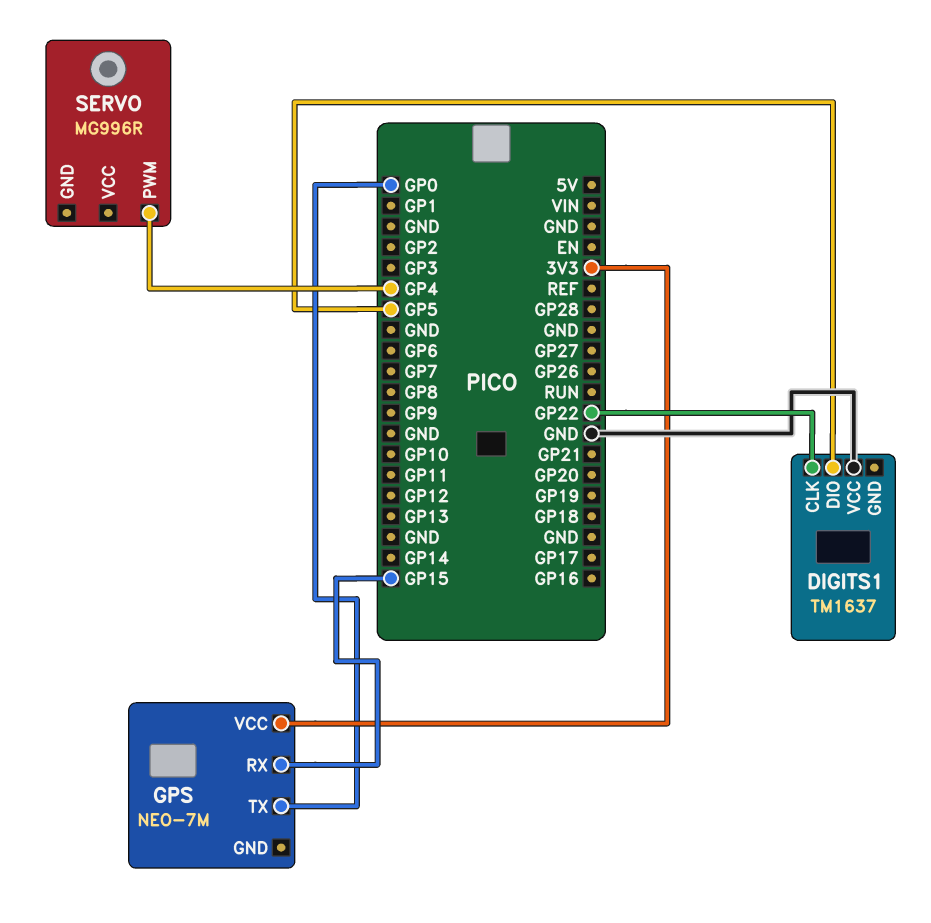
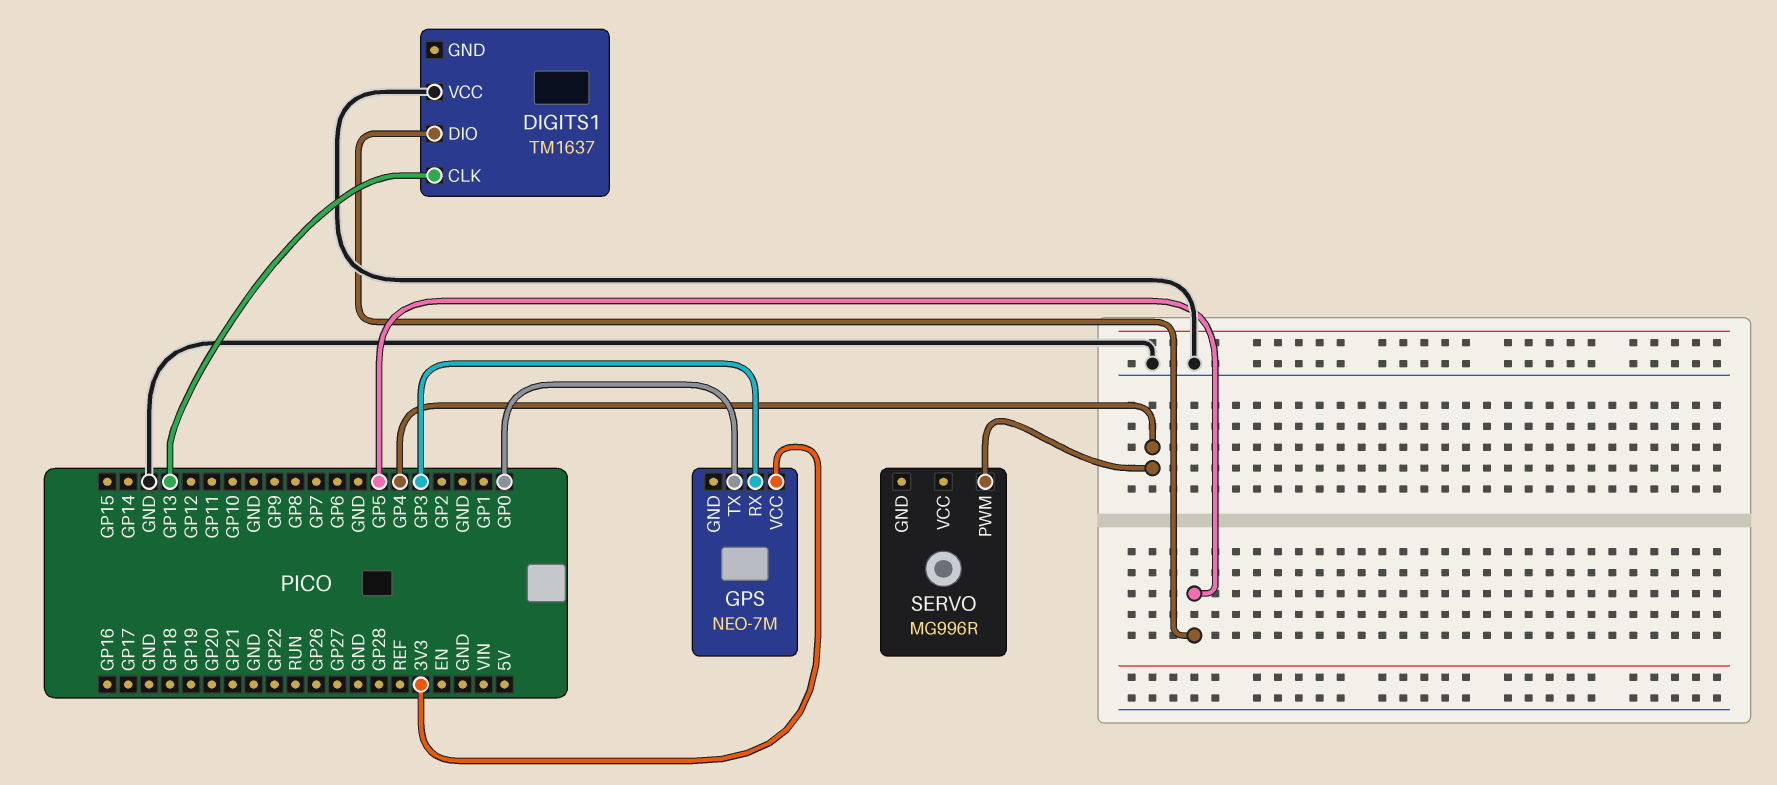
DIGITS1 pin CLK: GP22 -> GP13
GPS pin RX: GP15 -> GP3

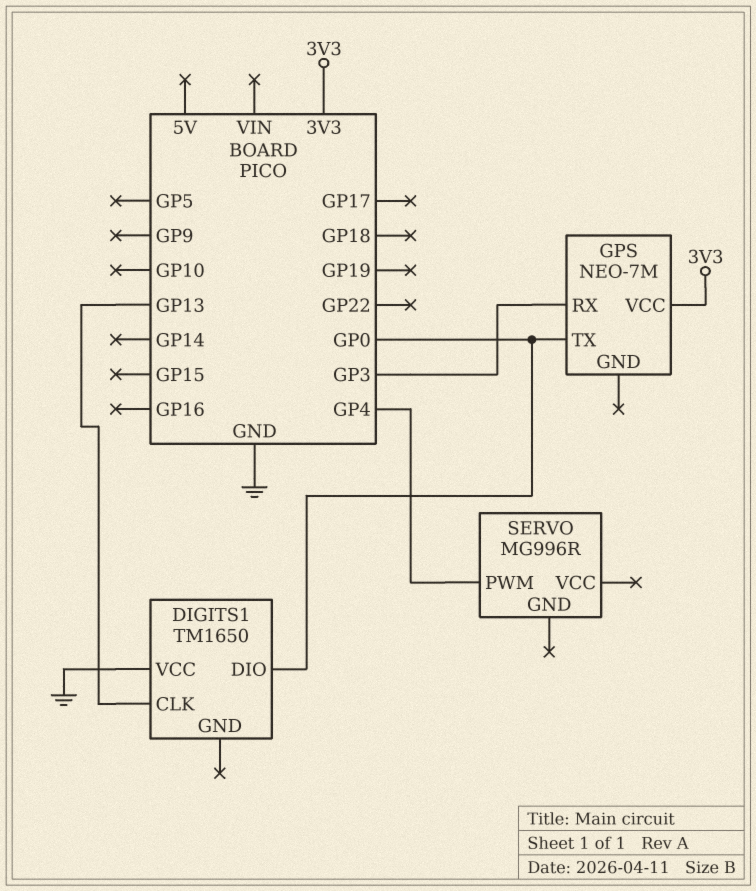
DIGITS1: TM1637 -> TM1650
DIGITS1 pin DIO: GP5 -> GP0

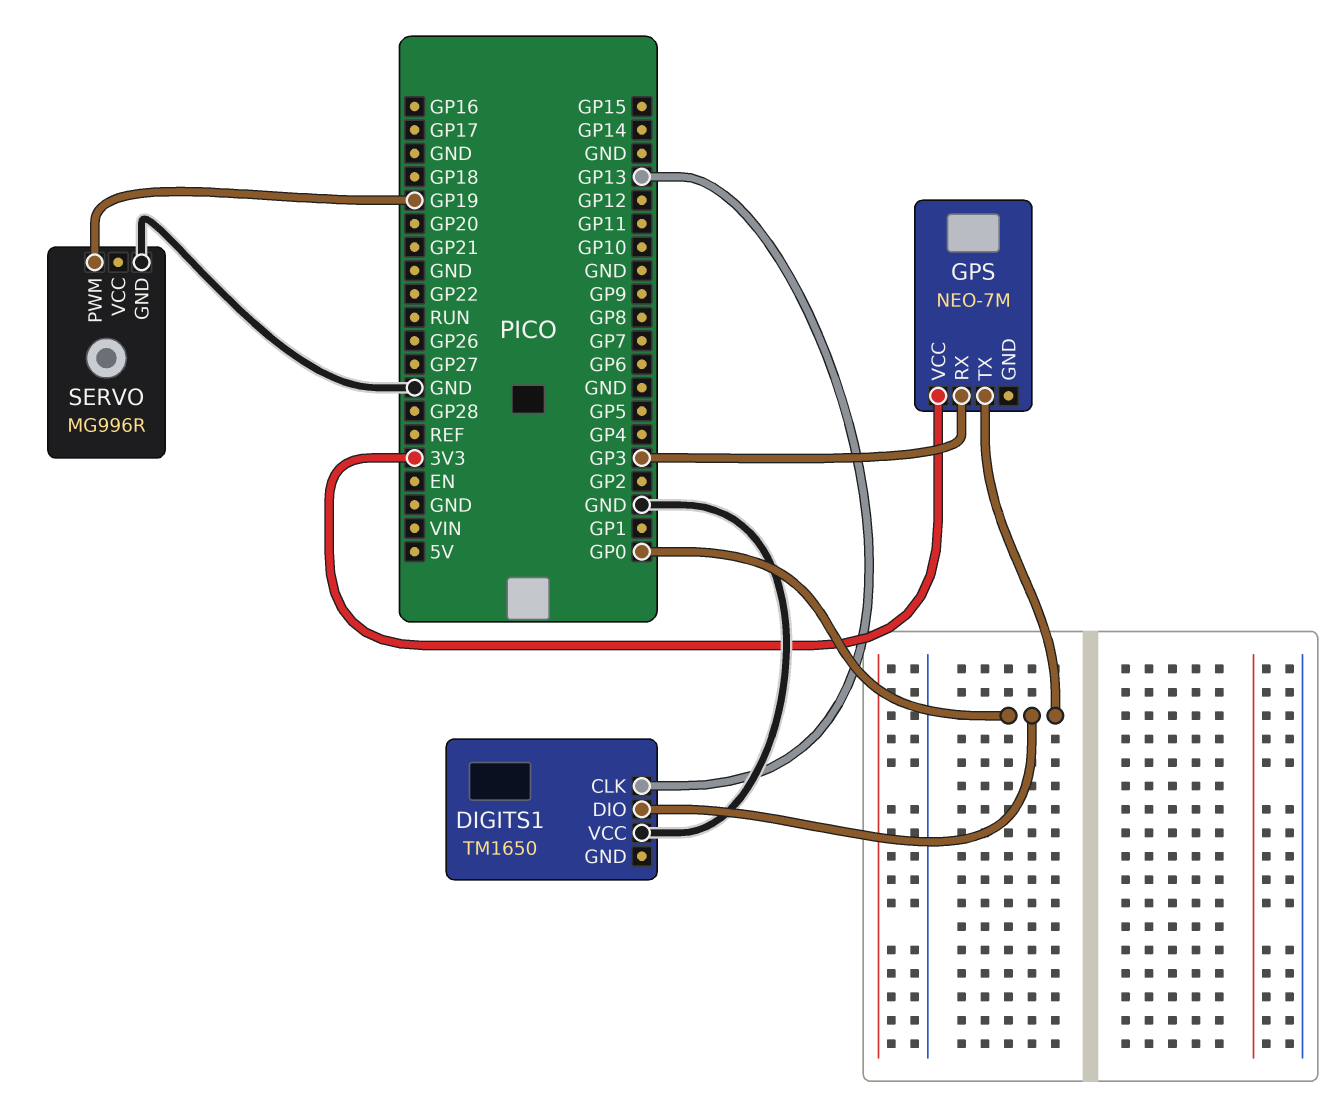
SERVO pin GND: none -> GND
SERVO pin PWM: GP4 -> GP19

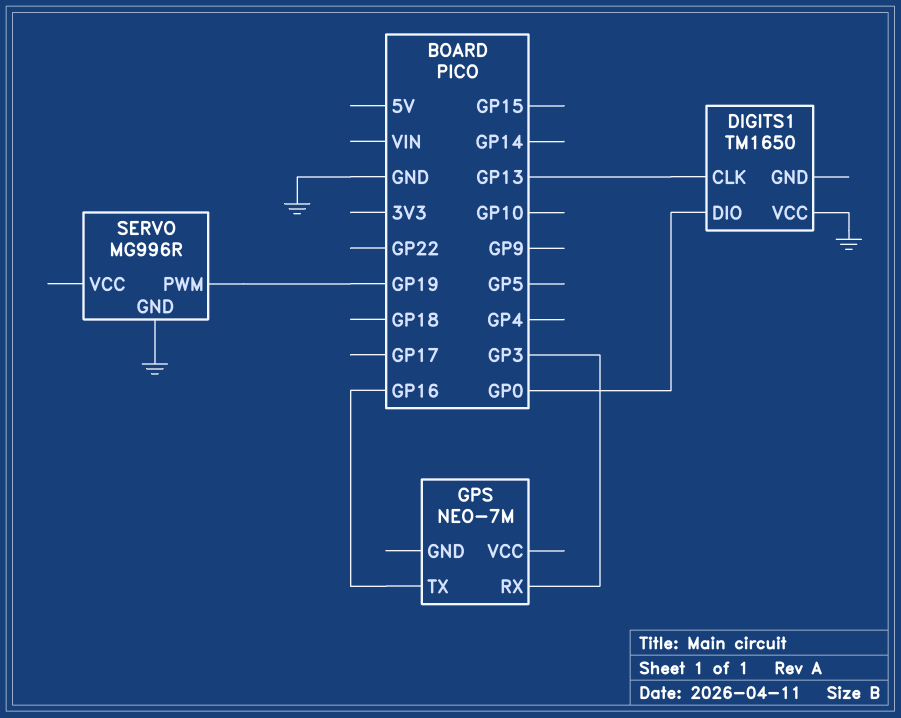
GPS pin TX: GP0 -> GP16
GPS pin VCC: 3V3 -> none

